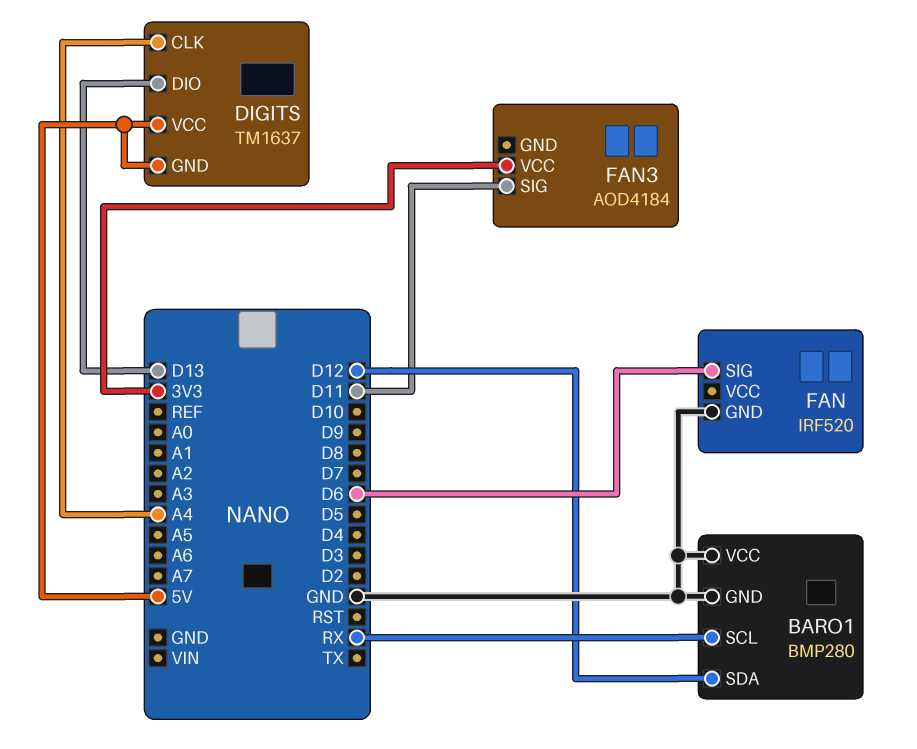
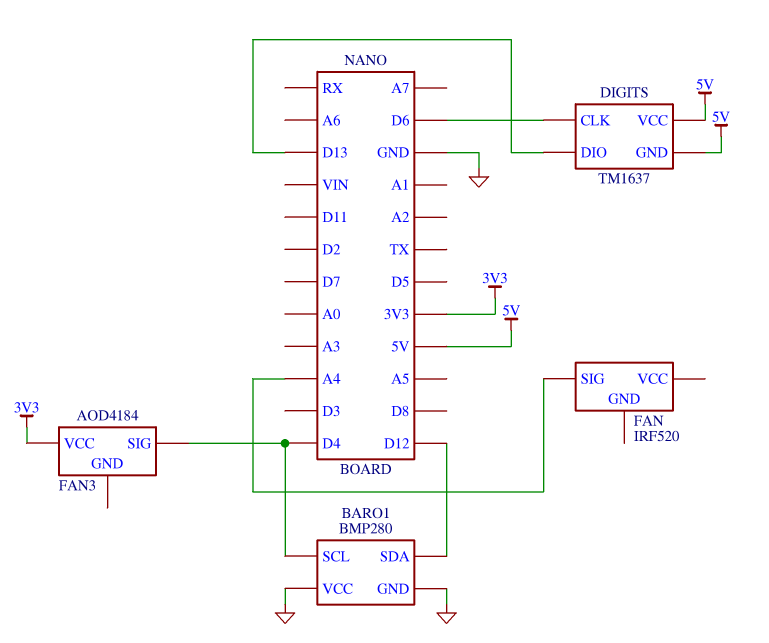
BARO1 pin SCL: RX -> D4
DIGITS pin CLK: A4 -> D6
FAN pin GND: GND -> none
FAN pin SIG: D6 -> A4
FAN3 pin SIG: D11 -> D4

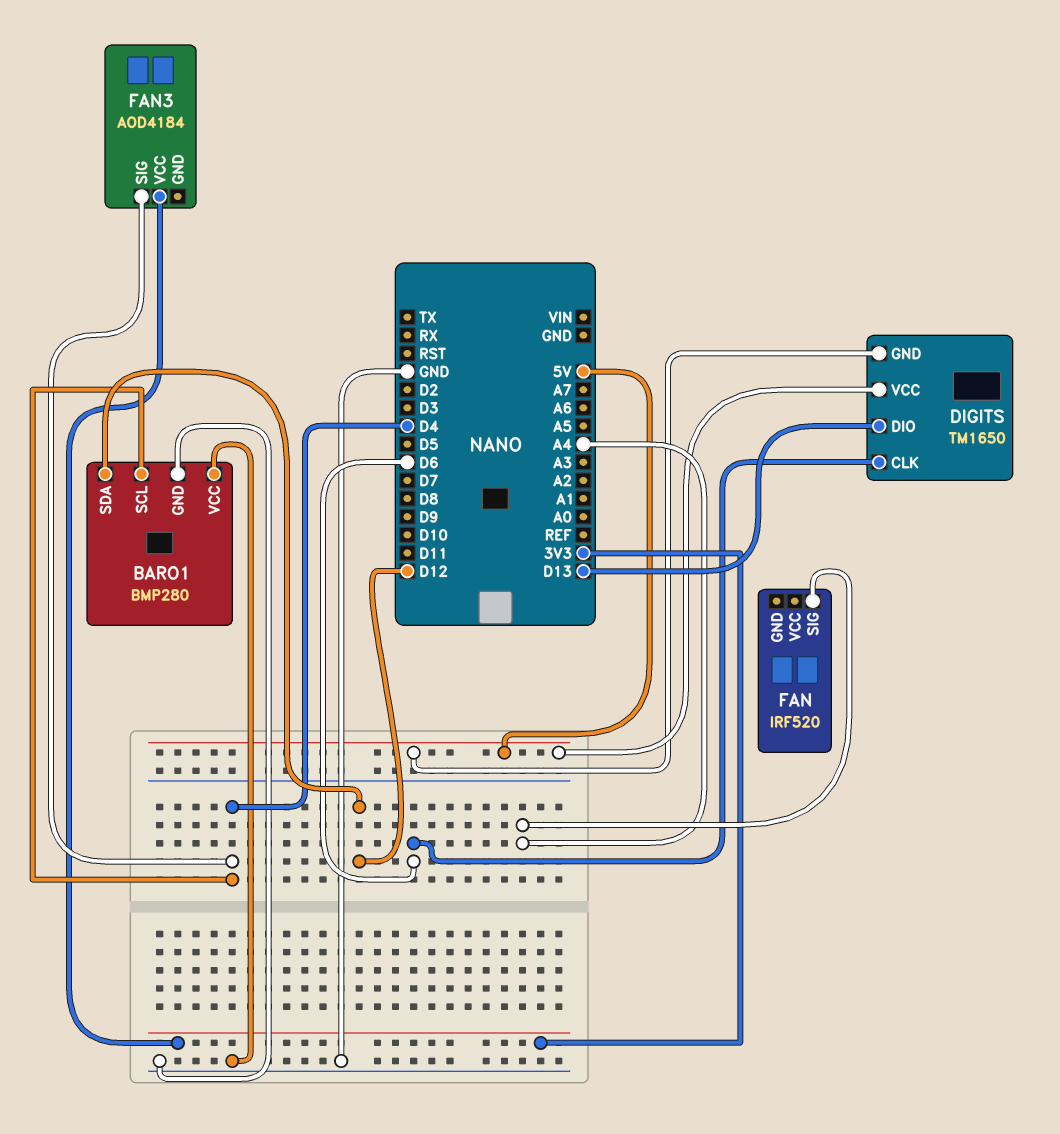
DIGITS: TM1637 -> TM1650

